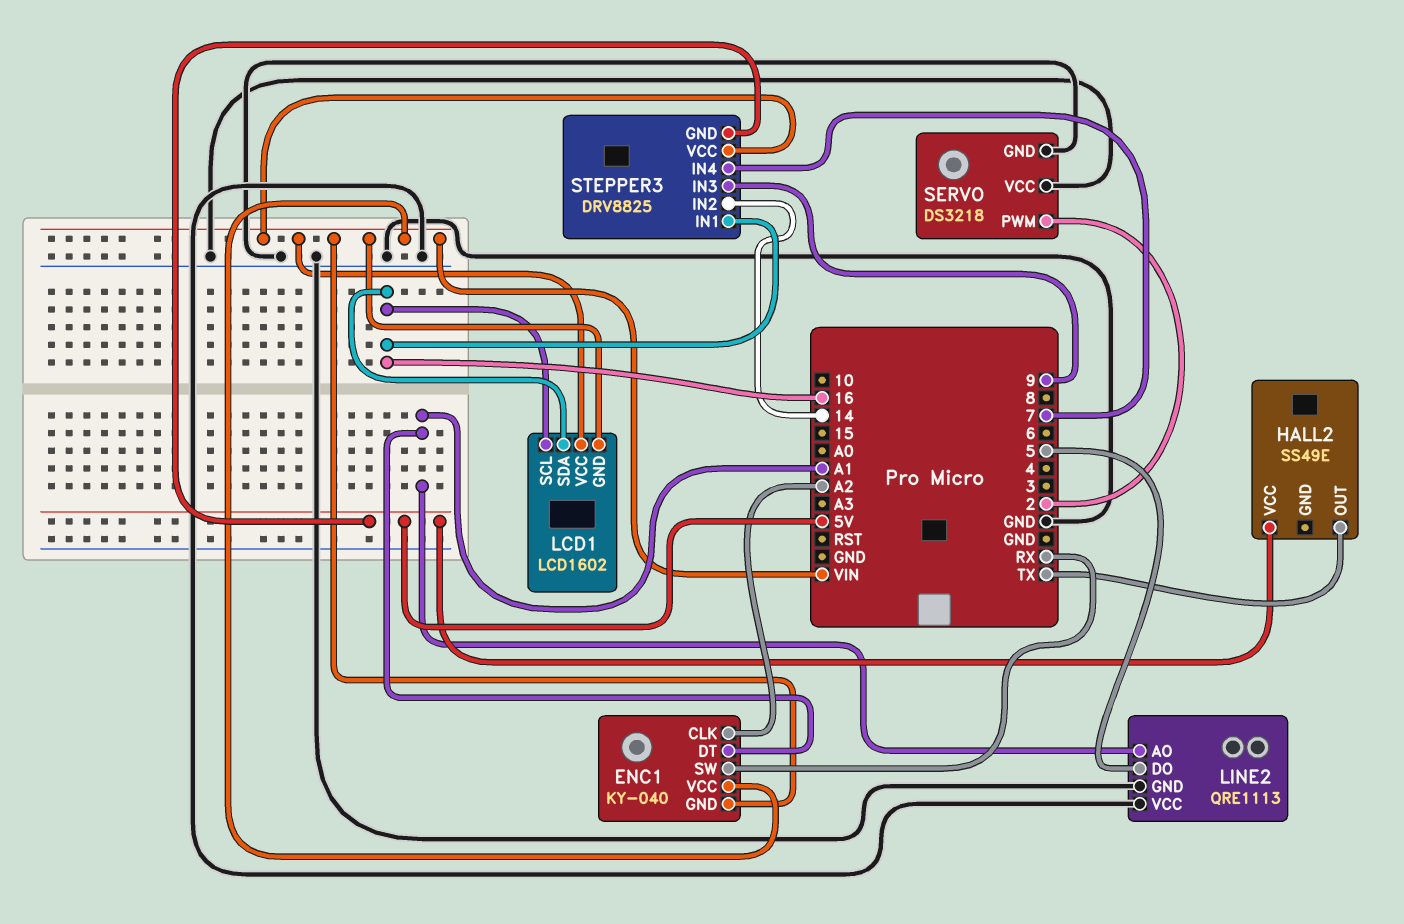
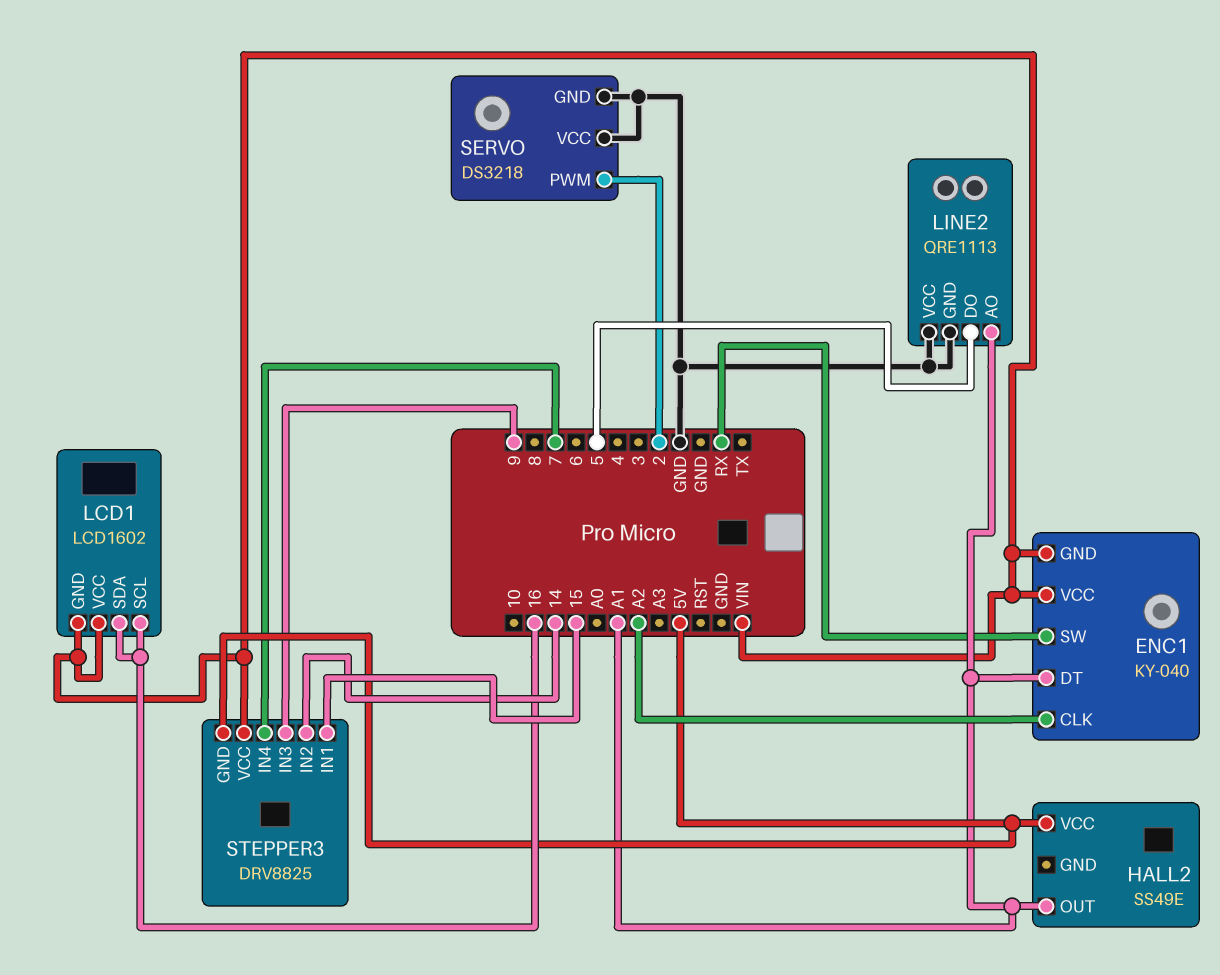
HALL2 pin OUT: TX -> A1
STEPPER3 pin IN1: 16 -> 15

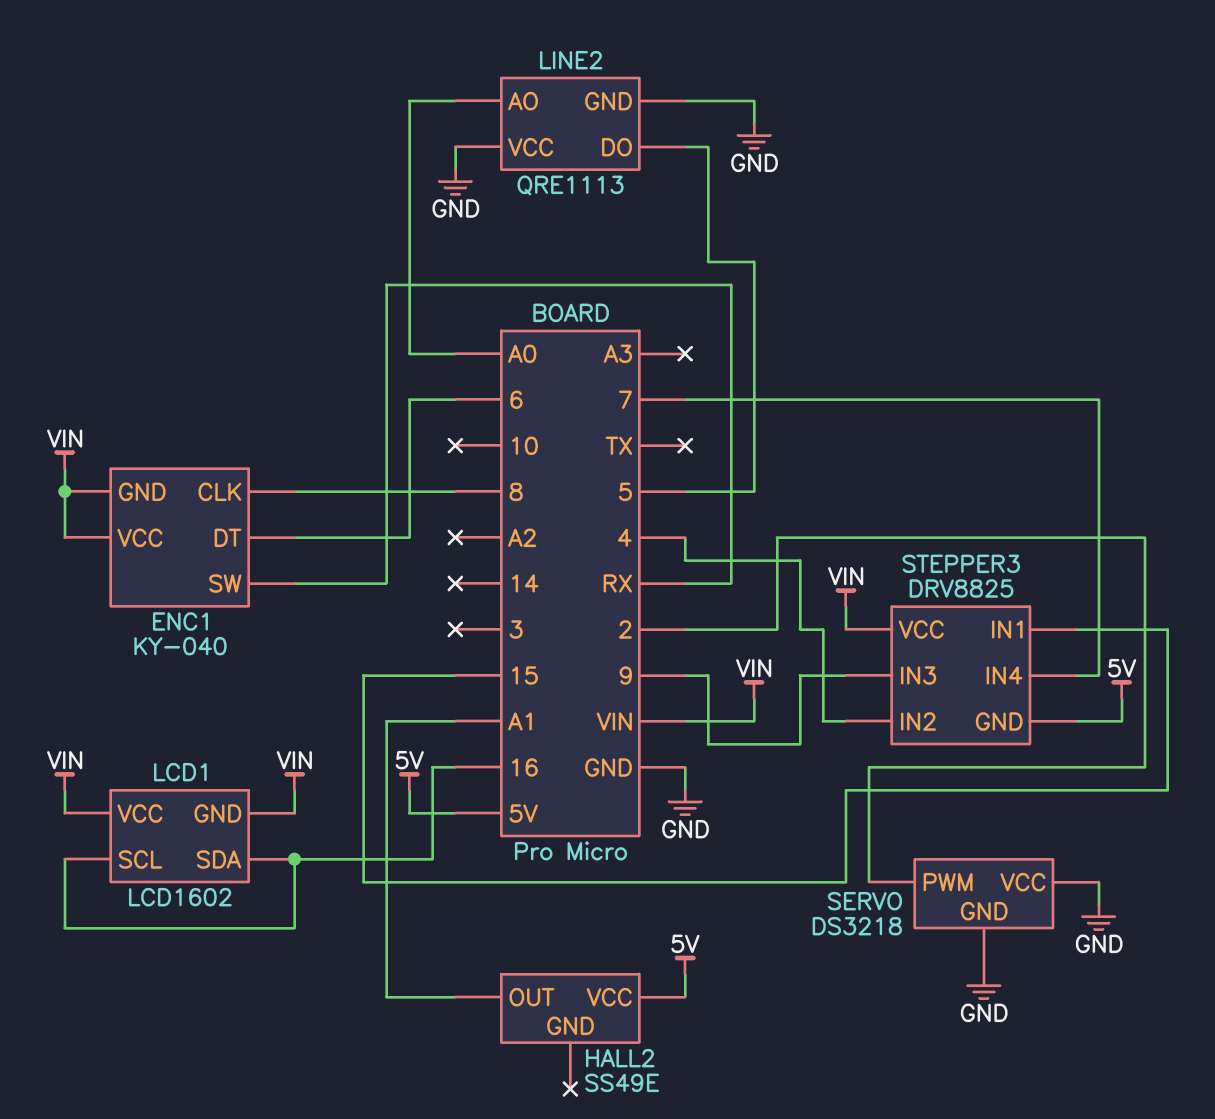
ENC1 pin CLK: A2 -> 8
ENC1 pin DT: A1 -> 6
LINE2 pin AO: A1 -> A0
STEPPER3 pin IN2: 14 -> 4

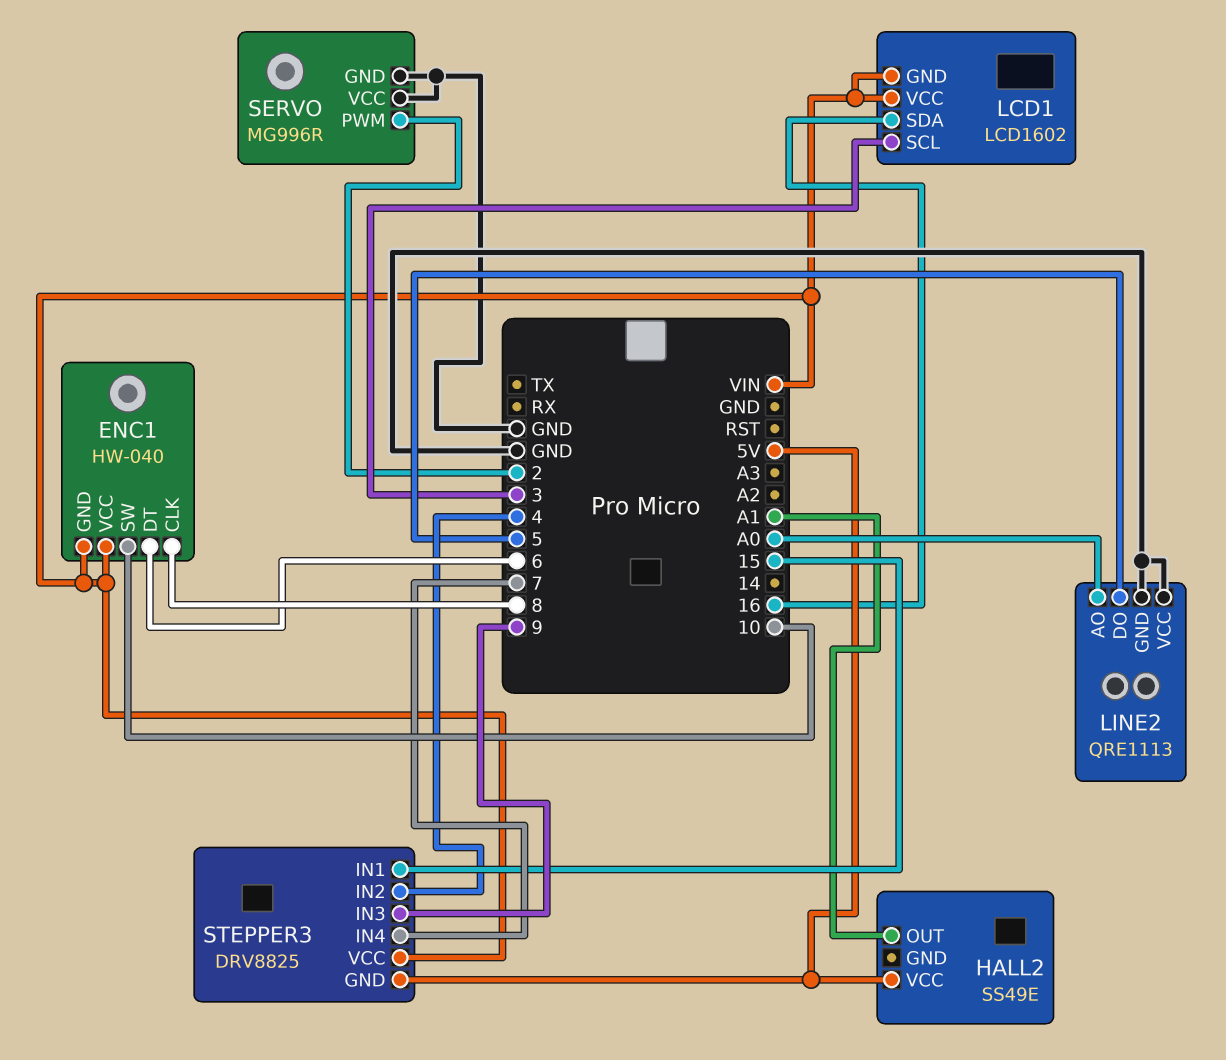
ENC1: KY-040 -> HW-040
ENC1 pin SW: RX -> 10
LCD1 pin SCL: 16 -> 3
SERVO: DS3218 -> MG996R

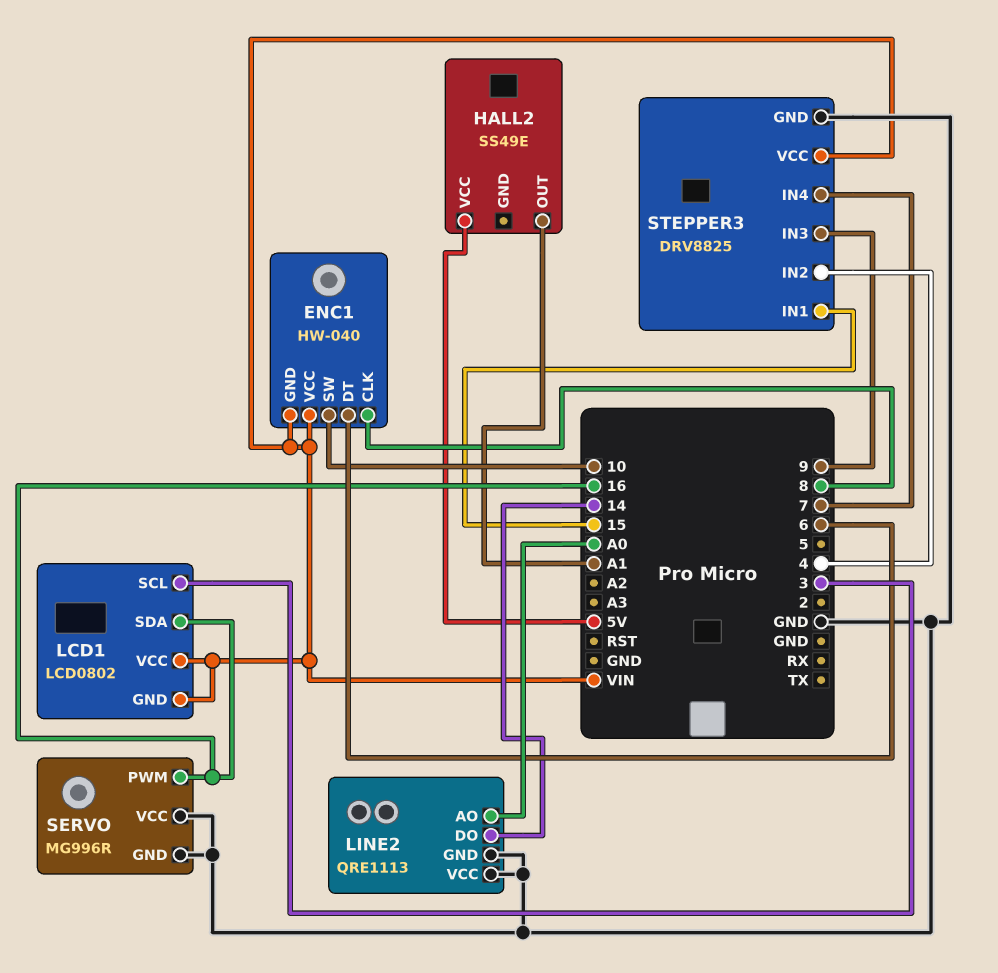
LCD1: LCD1602 -> LCD0802
LINE2 pin DO: 5 -> 14
SERVO pin PWM: 2 -> 16
STEPPER3 pin GND: 5V -> GND

